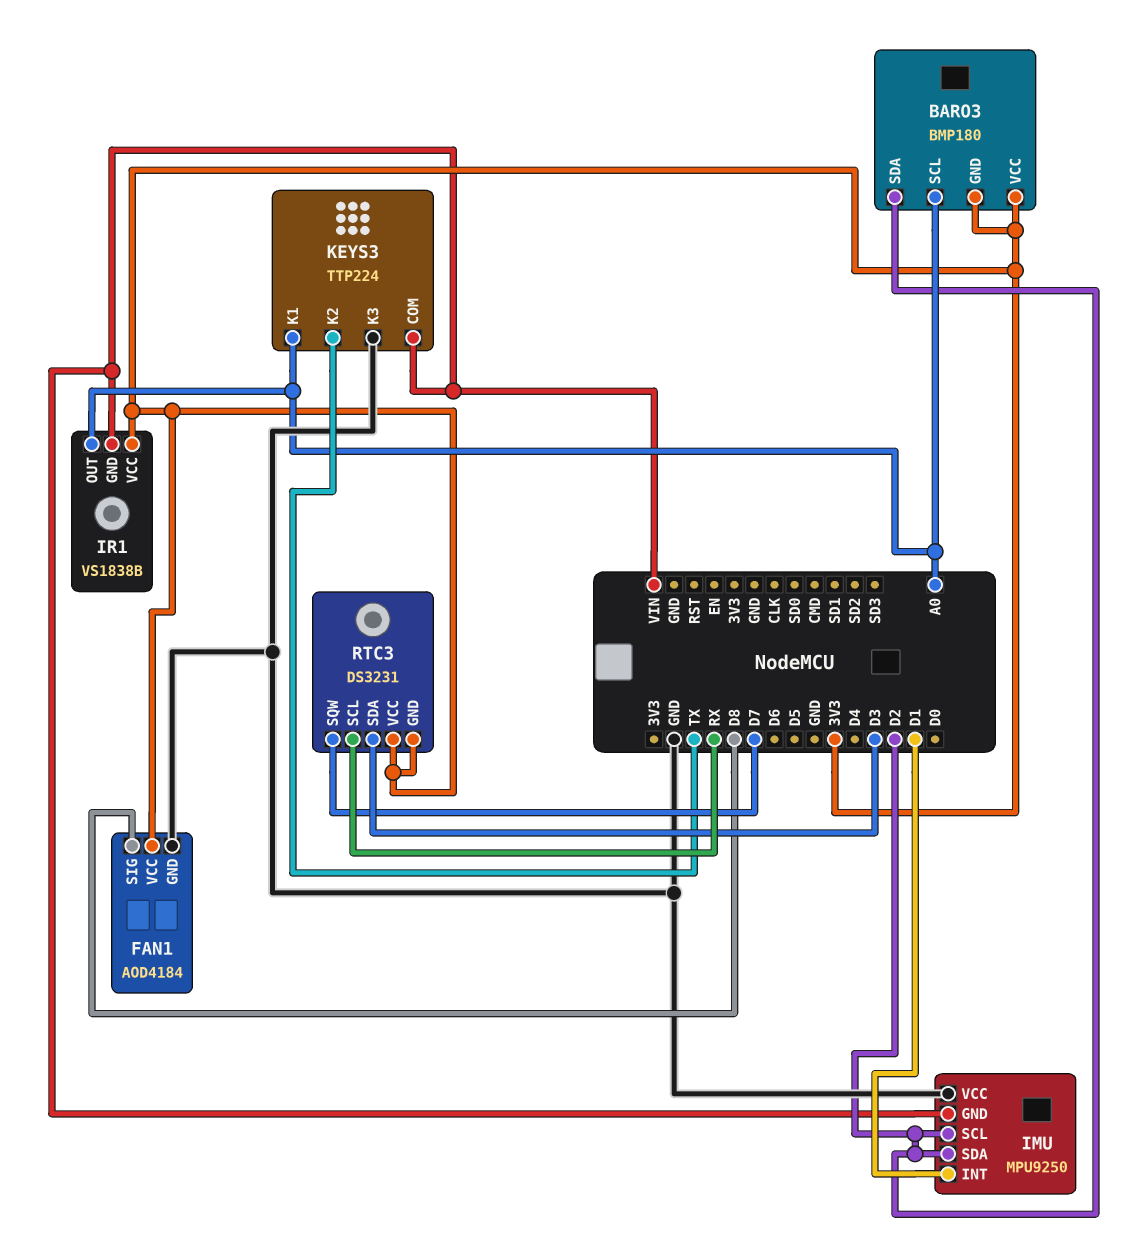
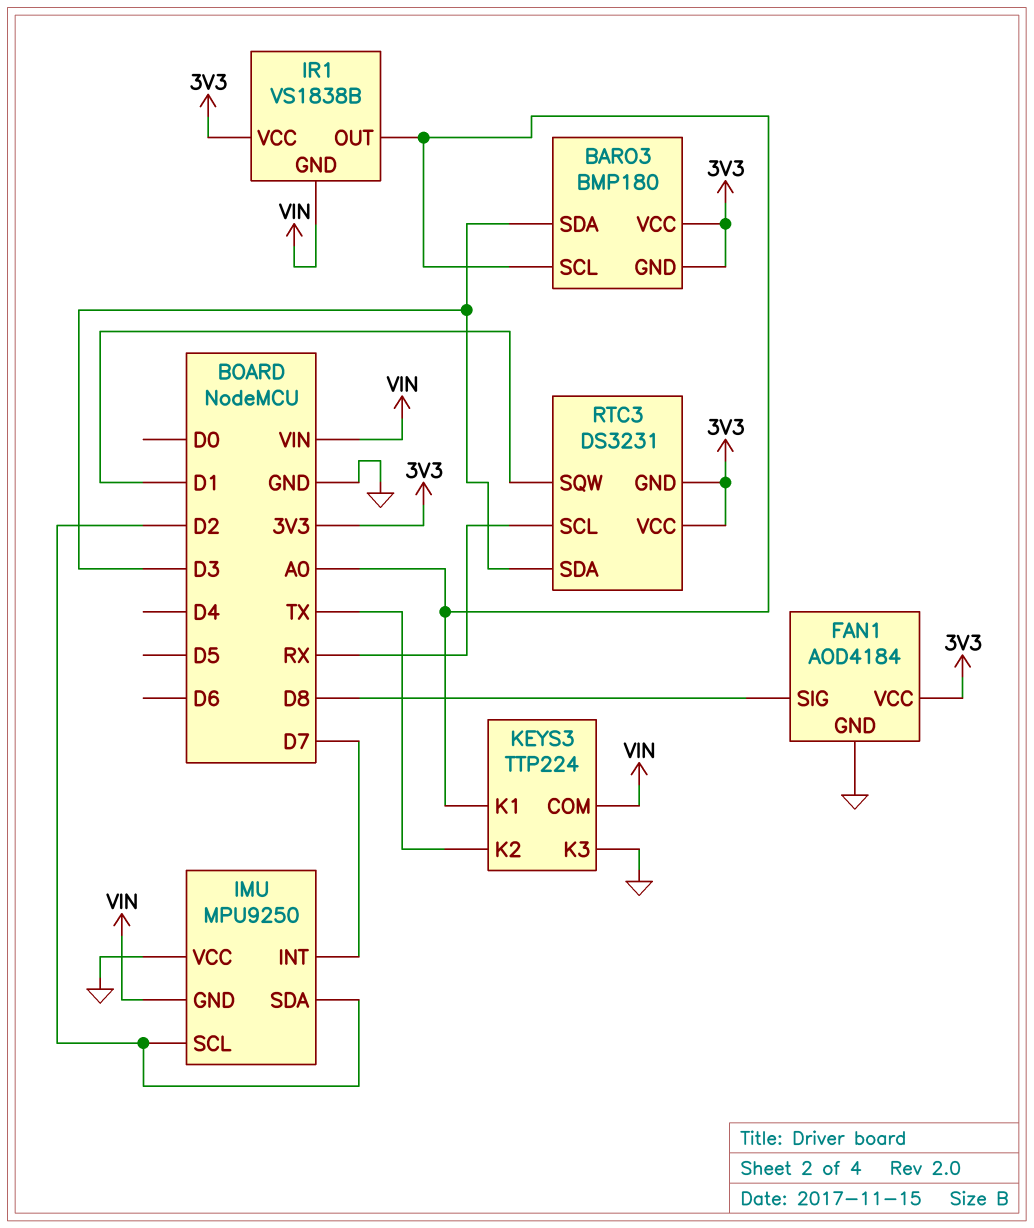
BARO3 pin SDA: D2 -> D3
IMU pin INT: D1 -> D7
RTC3 pin SQW: D7 -> D1

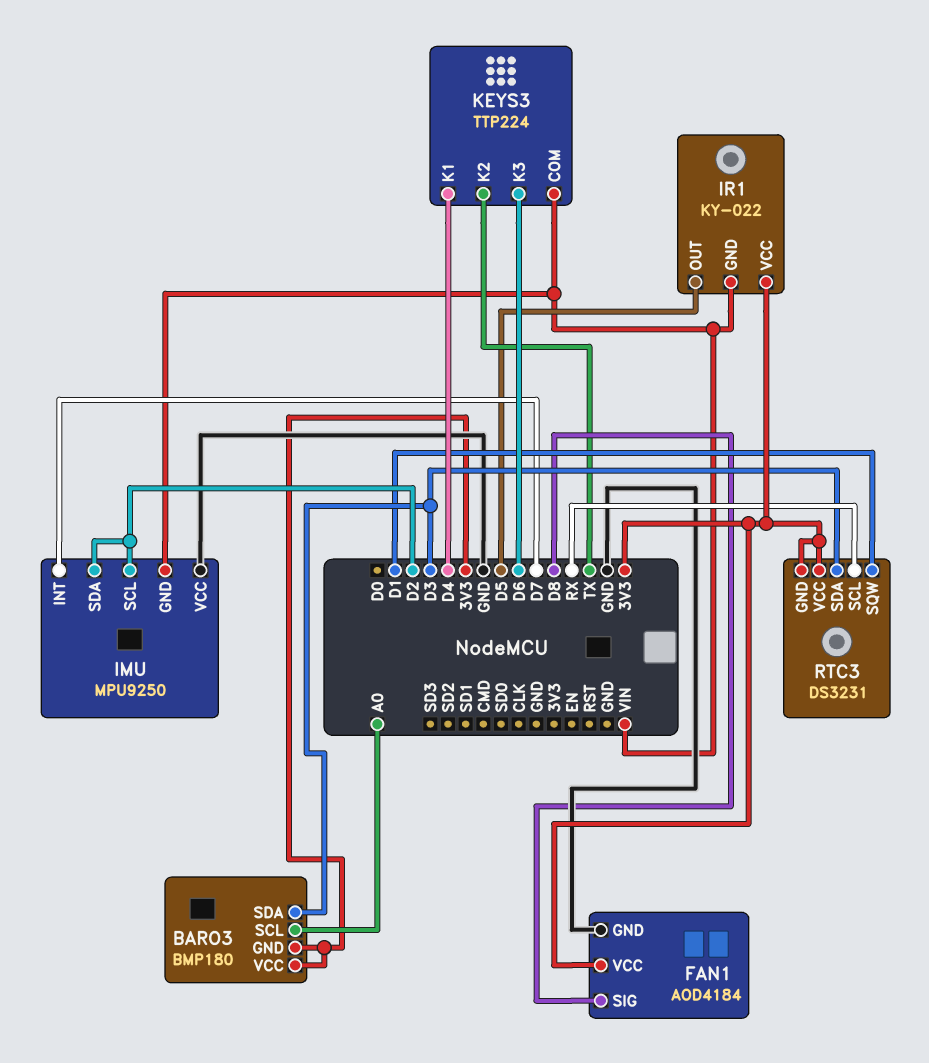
IR1: VS1838B -> KY-022
IR1 pin OUT: A0 -> D5
KEYS3 pin K1: A0 -> D4
KEYS3 pin K3: GND -> D6

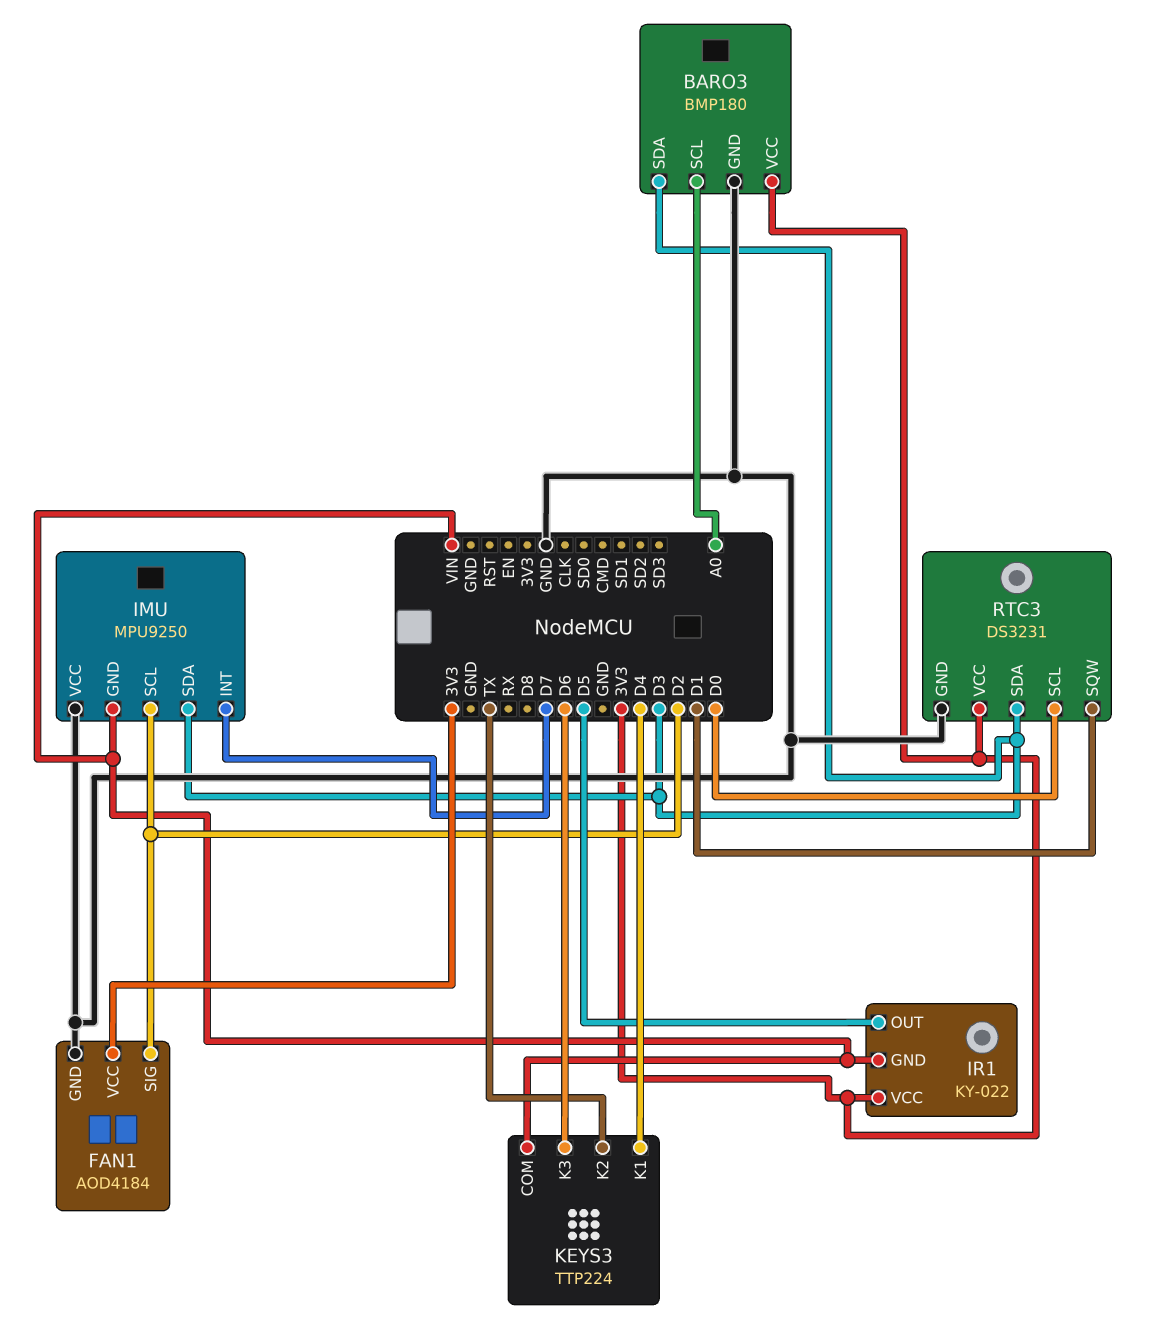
BARO3 pin GND: 3V3 -> GND
FAN1 pin SIG: D8 -> D2
IMU pin SDA: D2 -> D3
RTC3 pin GND: 3V3 -> GND
RTC3 pin SCL: RX -> D0

